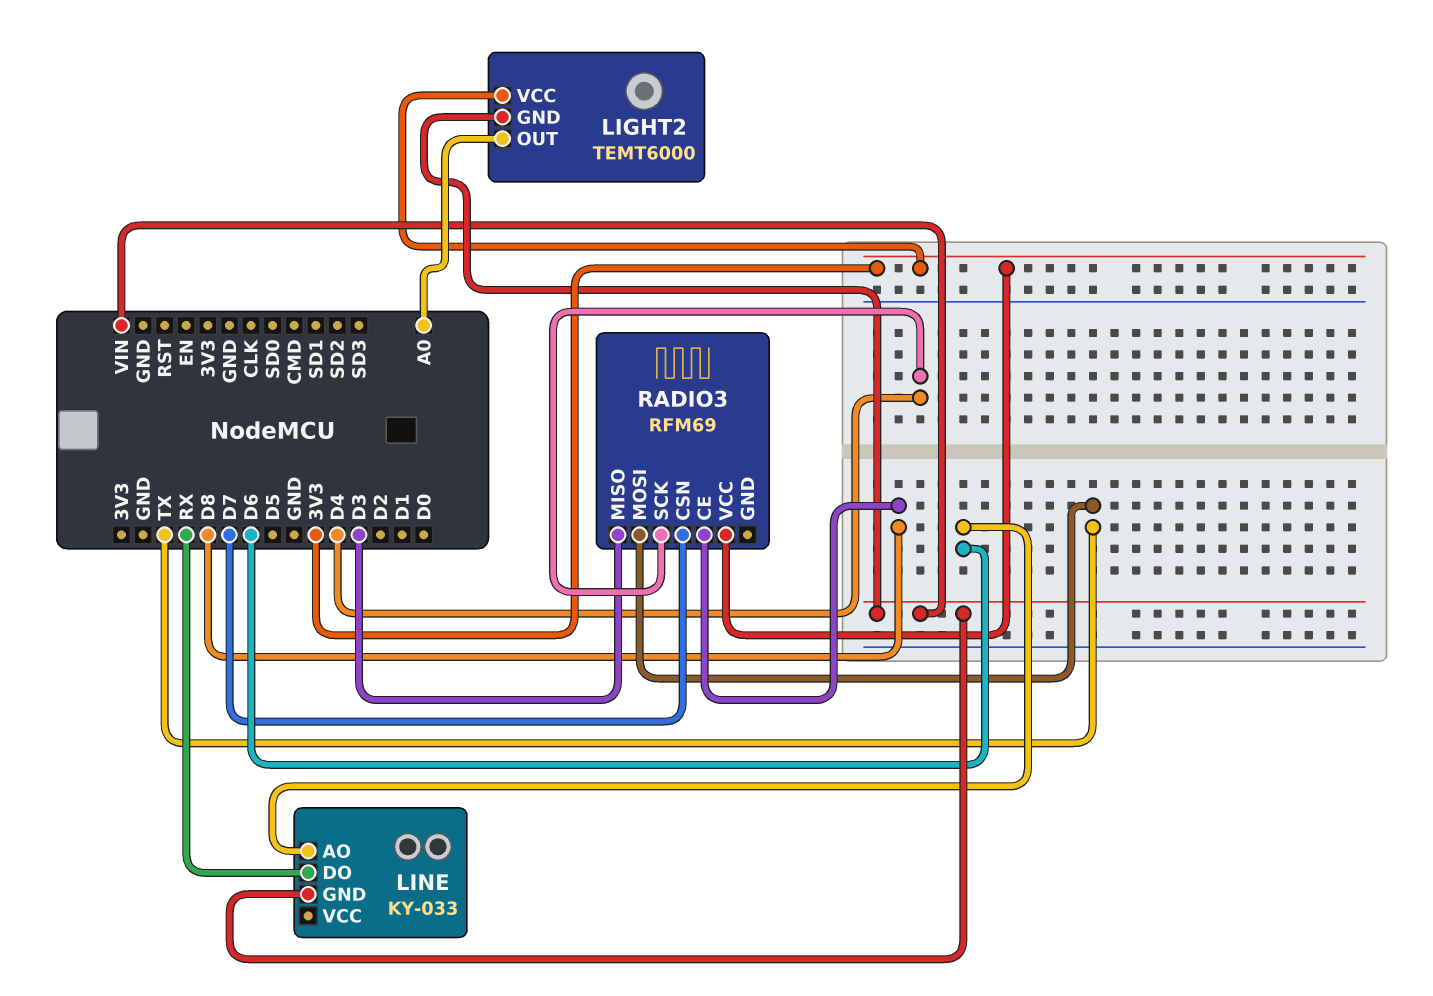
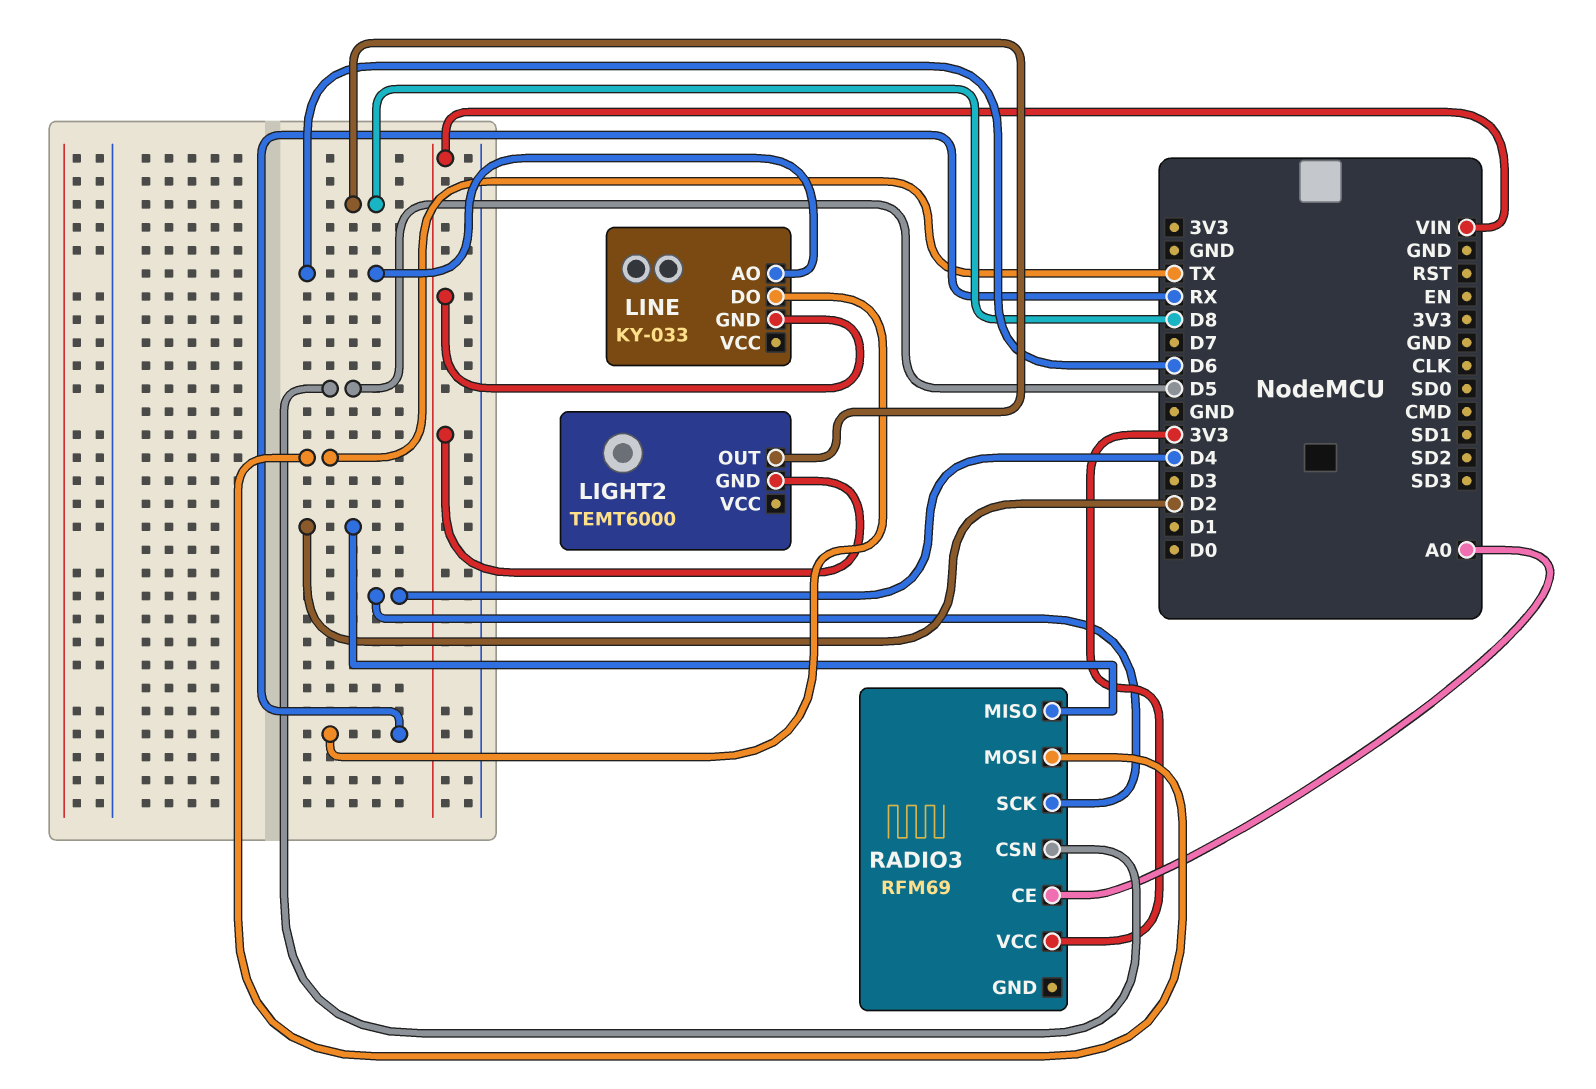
LIGHT2 pin OUT: A0 -> D8
LIGHT2 pin VCC: 3V3 -> none
RADIO3 pin CE: D8 -> A0
RADIO3 pin CSN: D7 -> D5
RADIO3 pin MISO: D3 -> D2

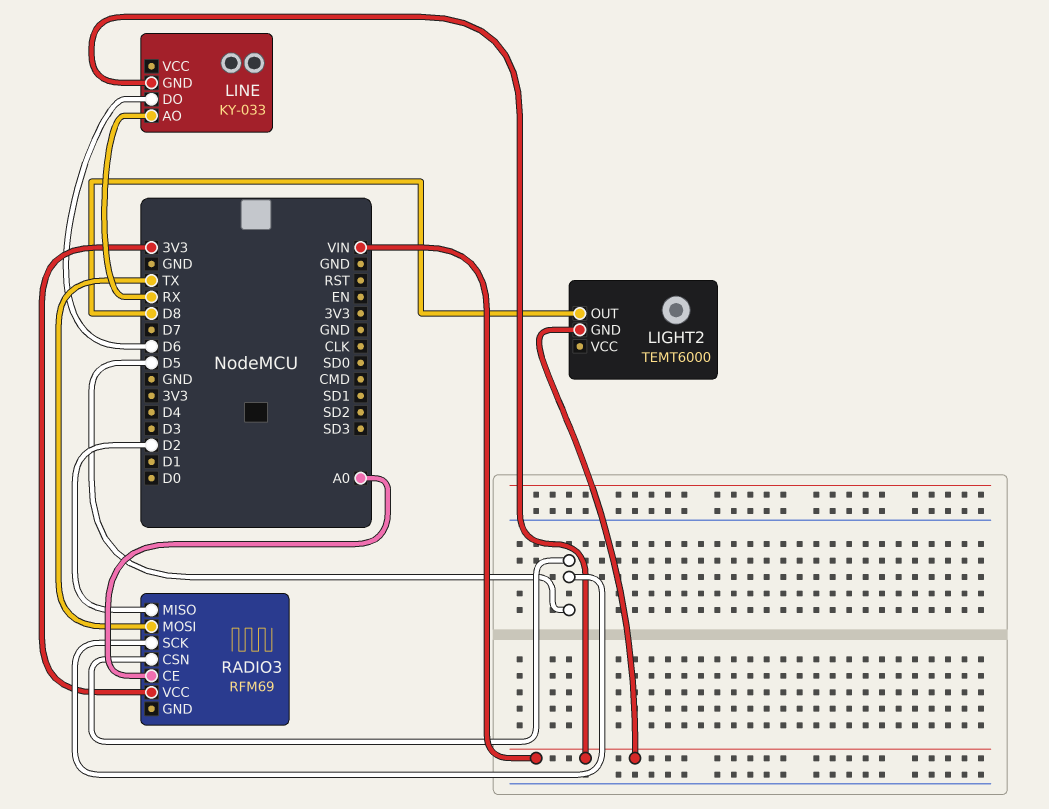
LINE pin AO: D6 -> RX
LINE pin DO: RX -> D6
RADIO3 pin SCK: D4 -> D5

